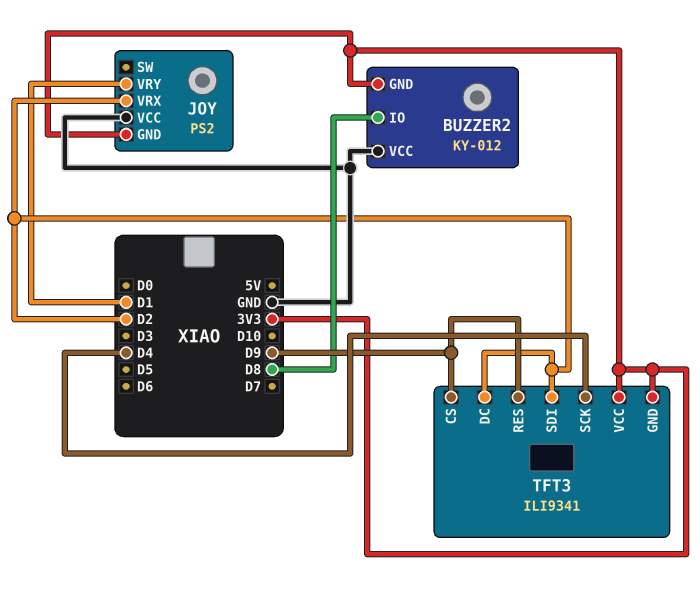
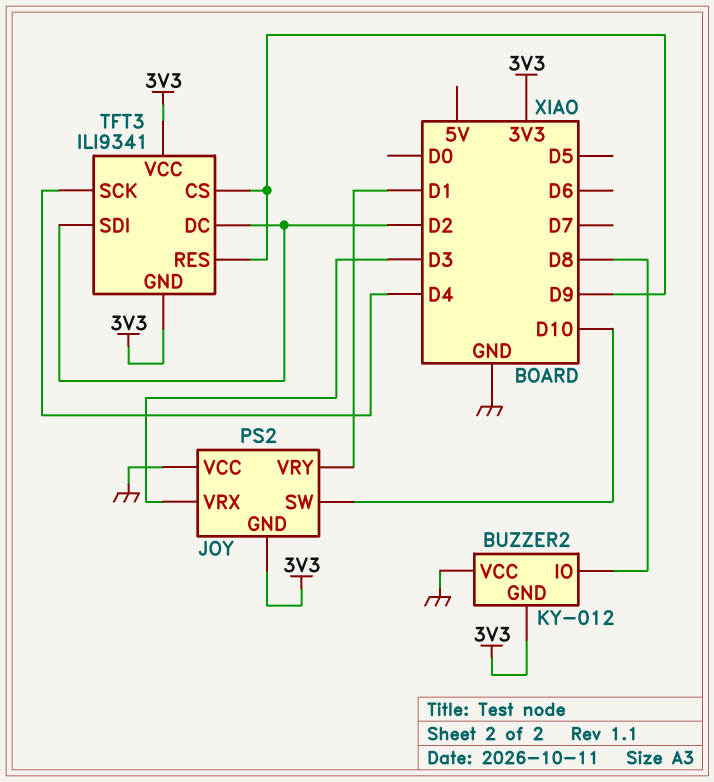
JOY pin SW: none -> D10
JOY pin VRX: D2 -> D3

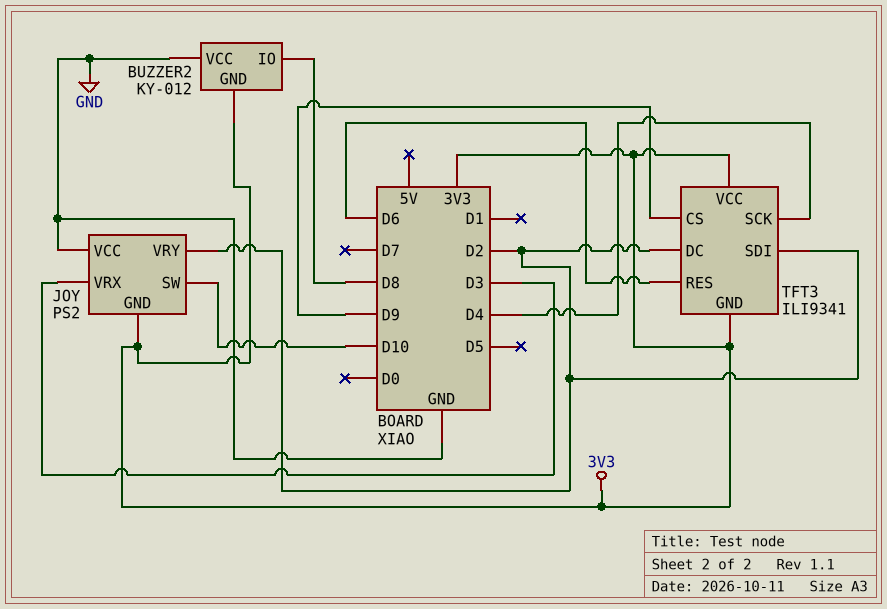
JOY pin VRY: D1 -> D2
TFT3 pin RES: D9 -> D6

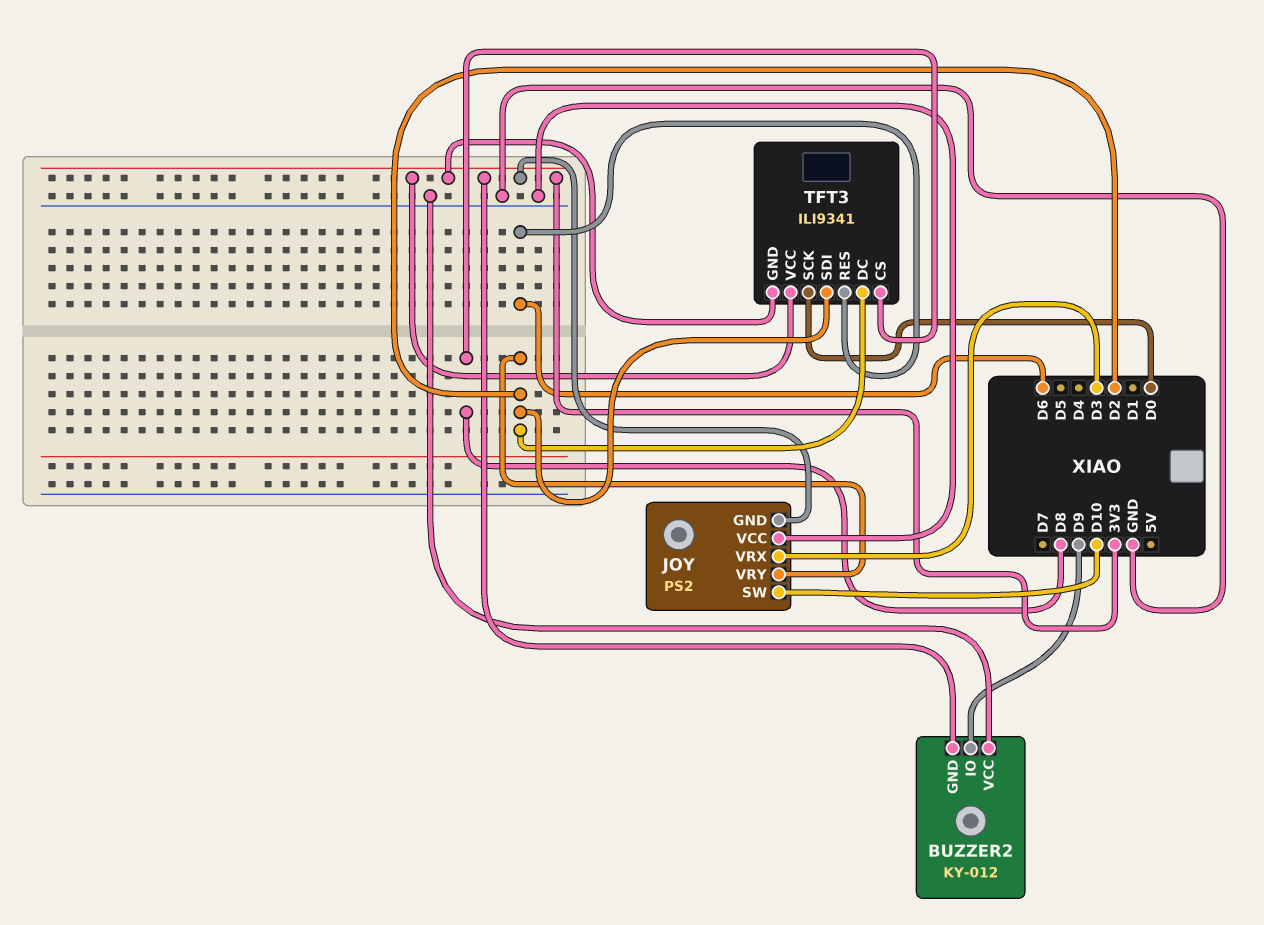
BUZZER2 pin IO: D8 -> D9
TFT3 pin CS: D9 -> D8
TFT3 pin SCK: D4 -> D0

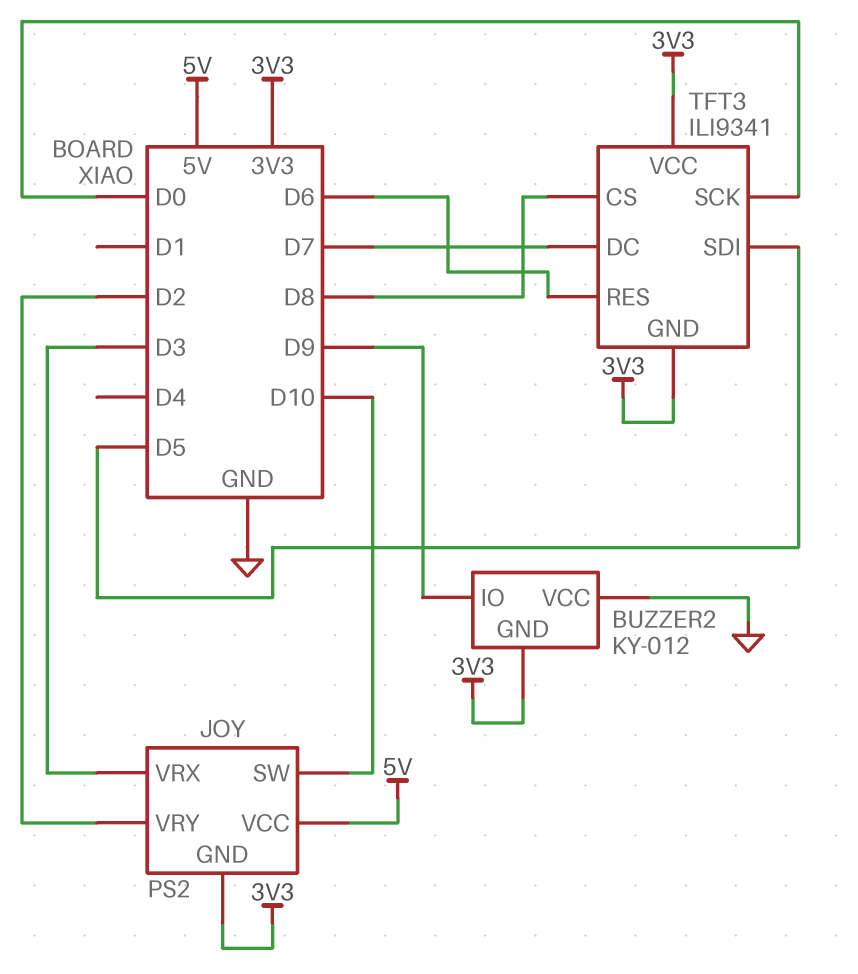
JOY pin VCC: GND -> 5V
TFT3 pin DC: D2 -> D7
TFT3 pin SDI: D2 -> D5

